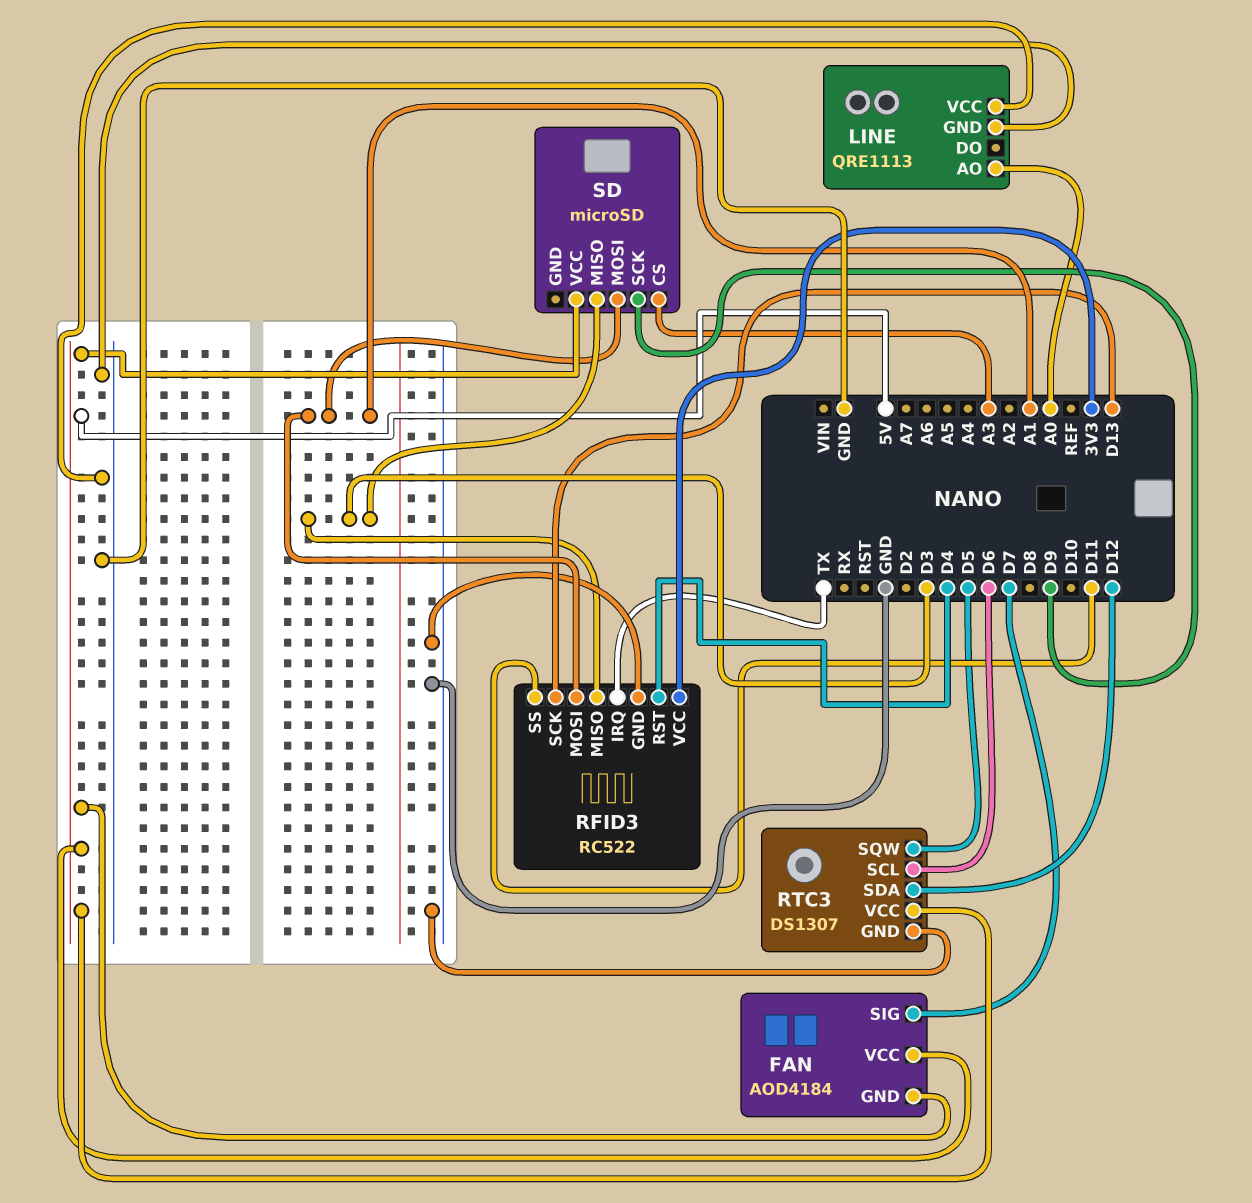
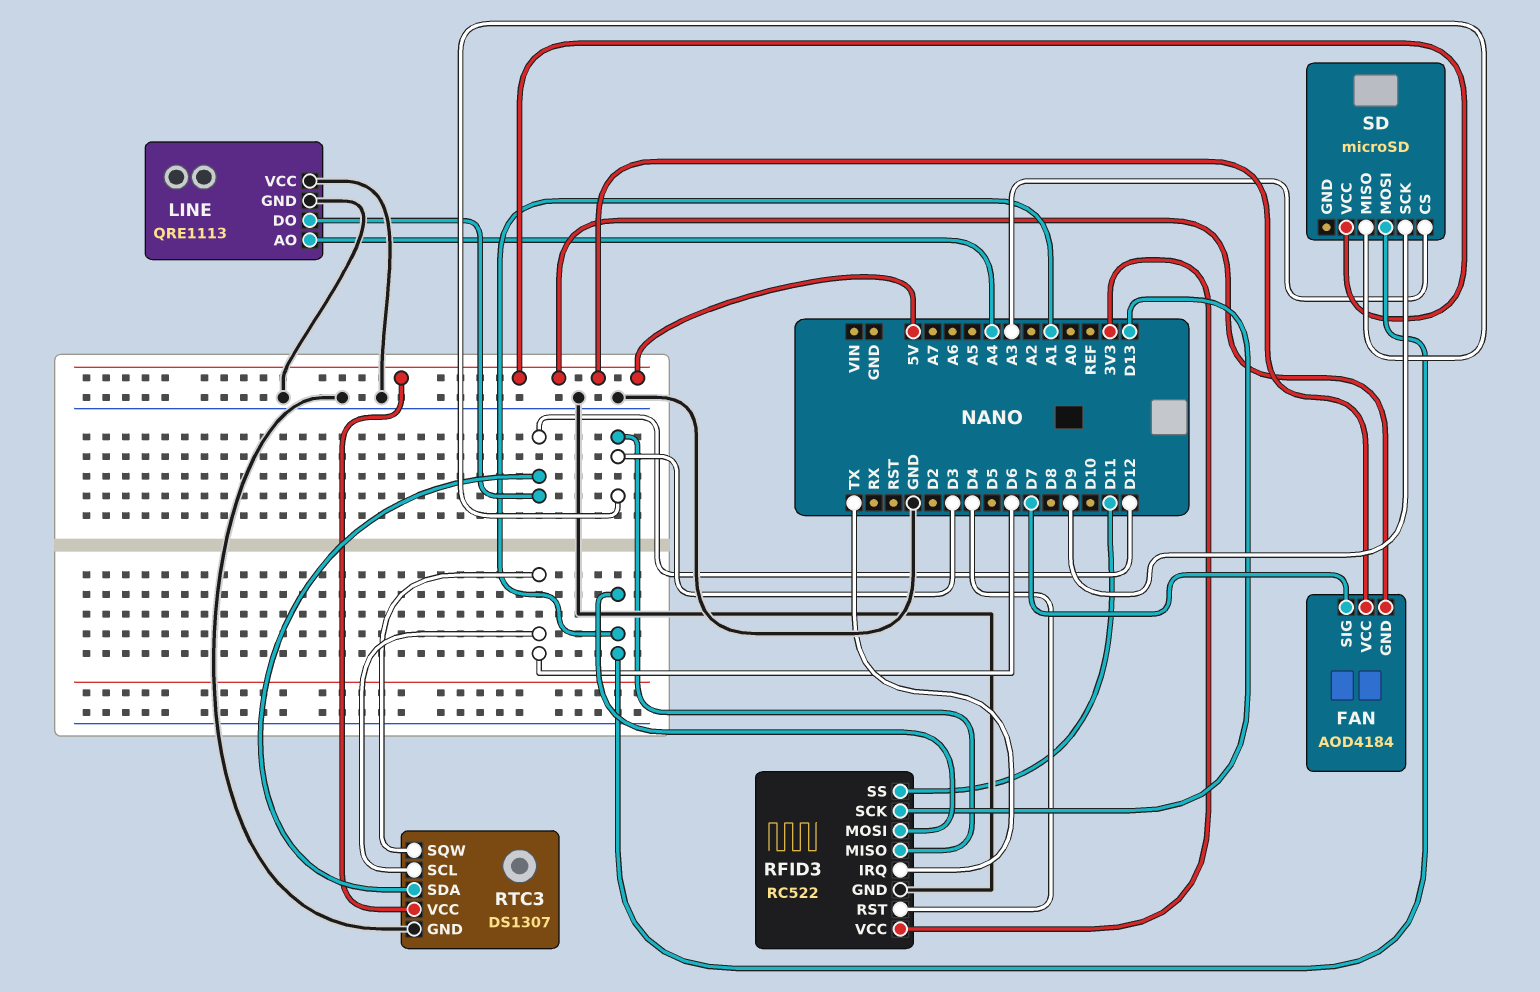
LINE pin AO: A0 -> A4
LINE pin DO: none -> D12
RTC3 pin SQW: D5 -> D6

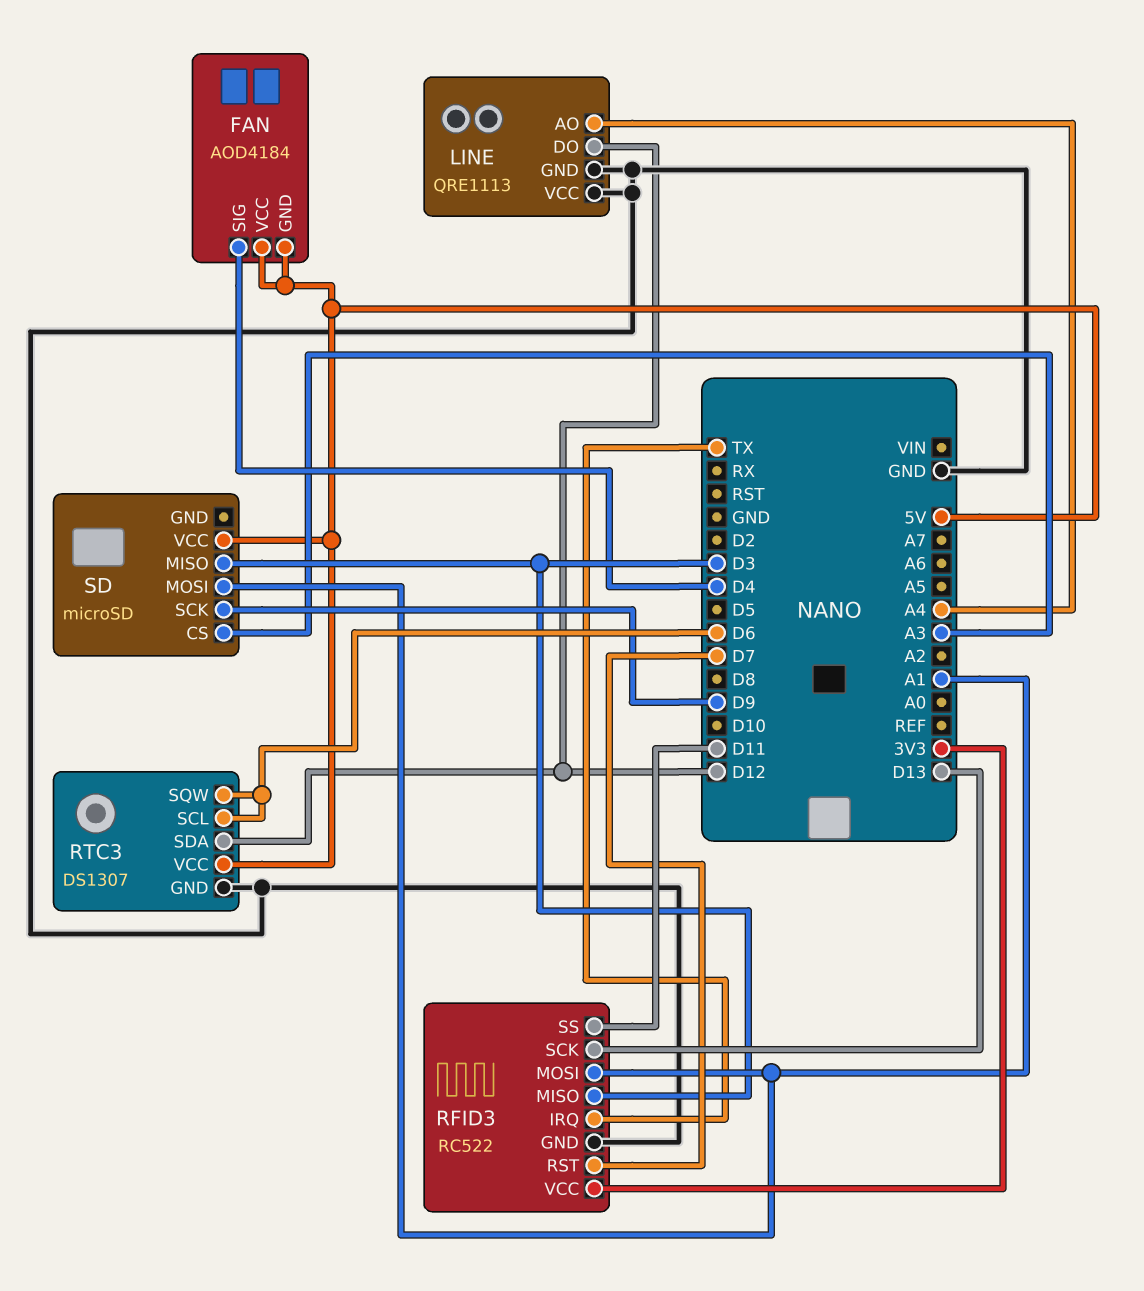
FAN pin SIG: D7 -> D4
RFID3 pin RST: D4 -> D7

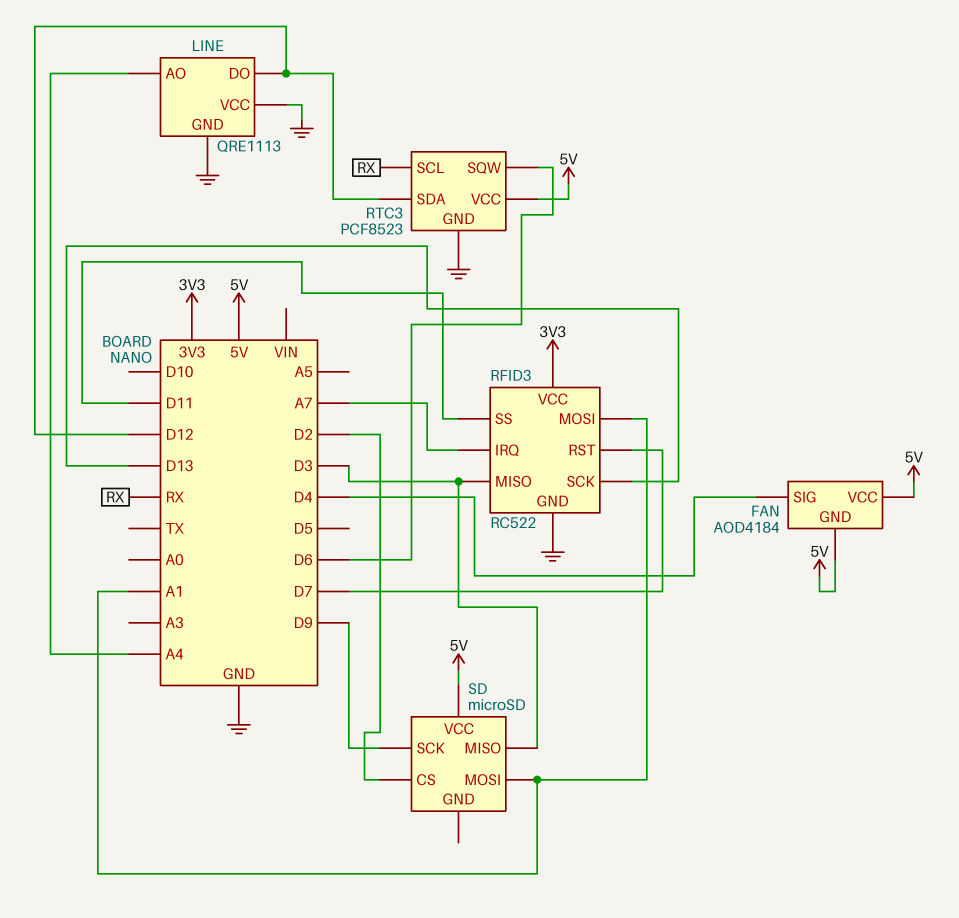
RFID3 pin IRQ: TX -> A7
RTC3: DS1307 -> PCF8523
RTC3 pin SCL: D6 -> RX
SD pin CS: A3 -> D2

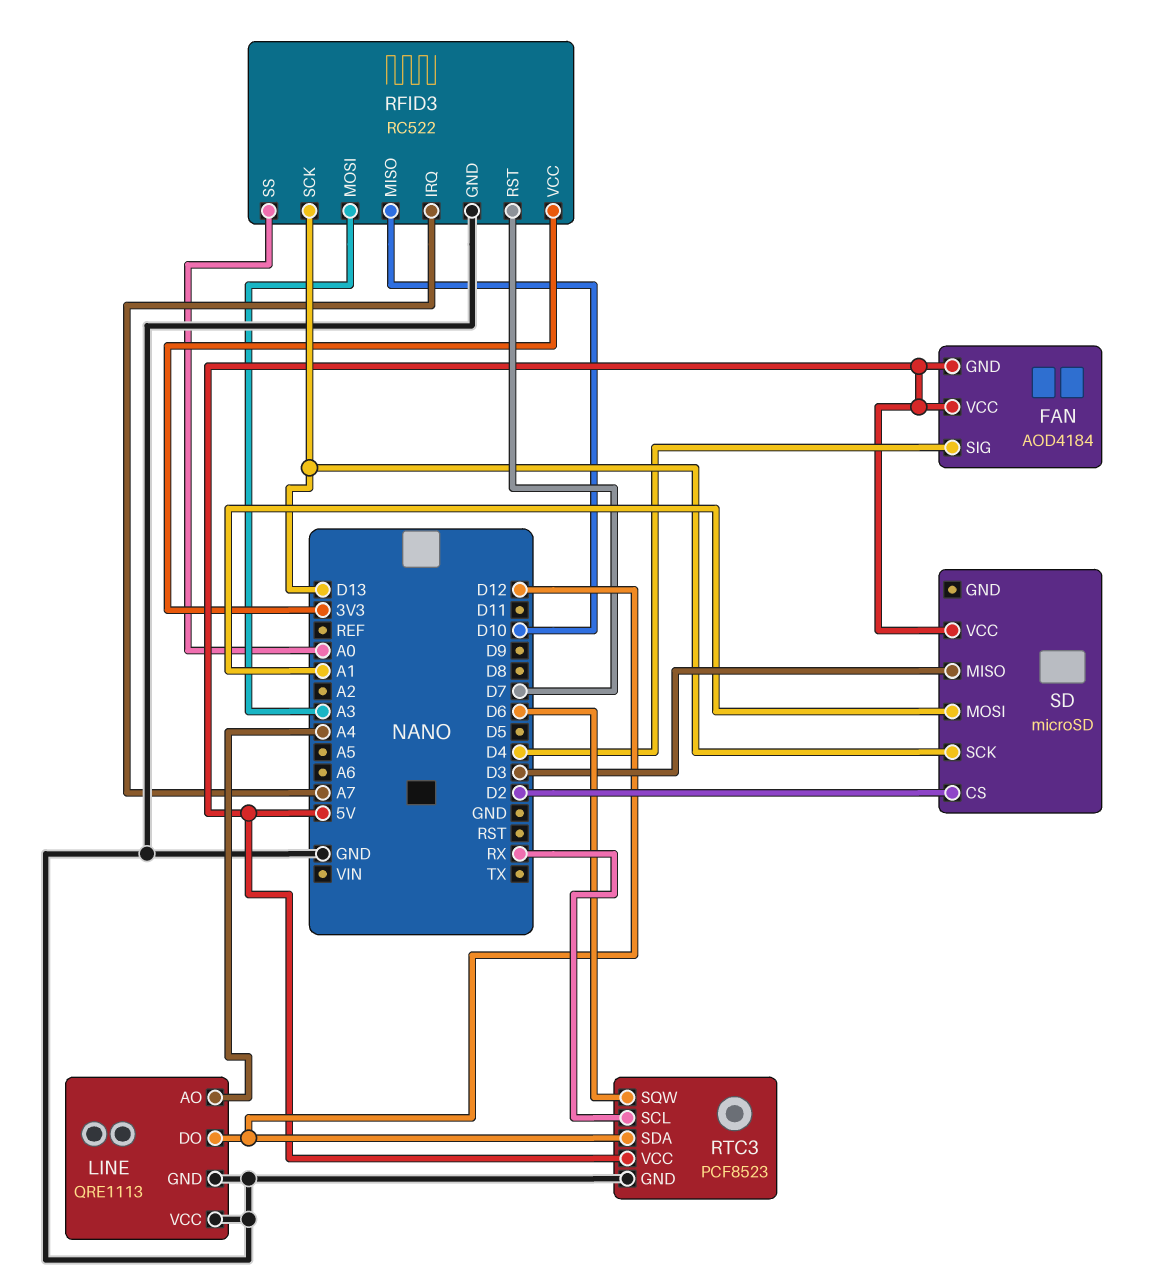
RFID3 pin MISO: D3 -> D10
RFID3 pin MOSI: A1 -> A3
RFID3 pin SS: D11 -> A0
SD pin SCK: D9 -> D13

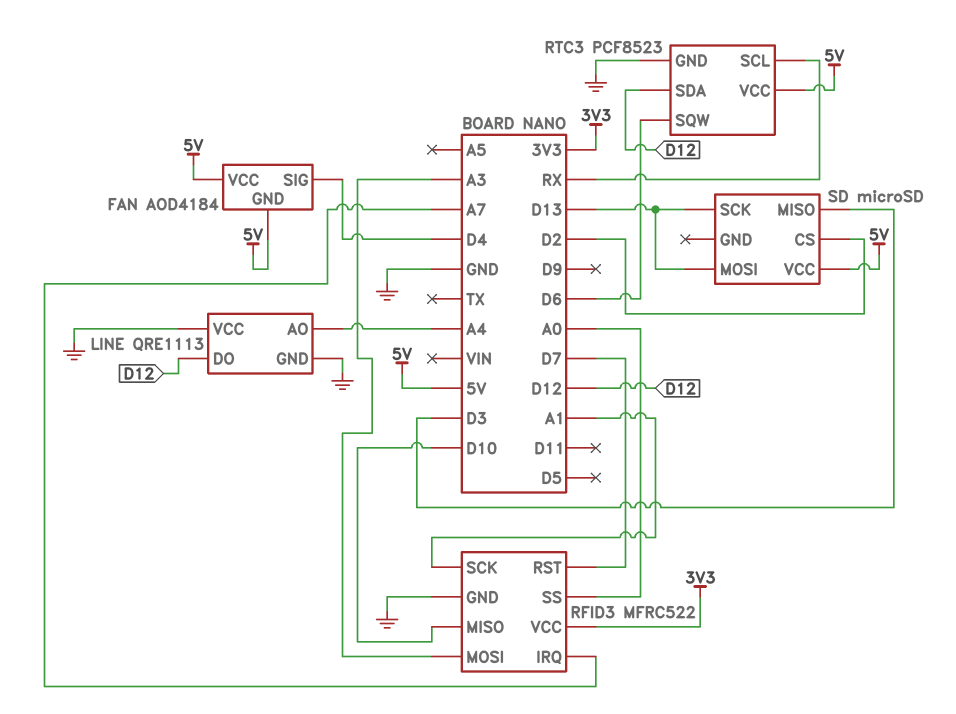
RFID3: RC522 -> MFRC522
RFID3 pin SCK: D13 -> A1
SD pin MOSI: A1 -> D13

